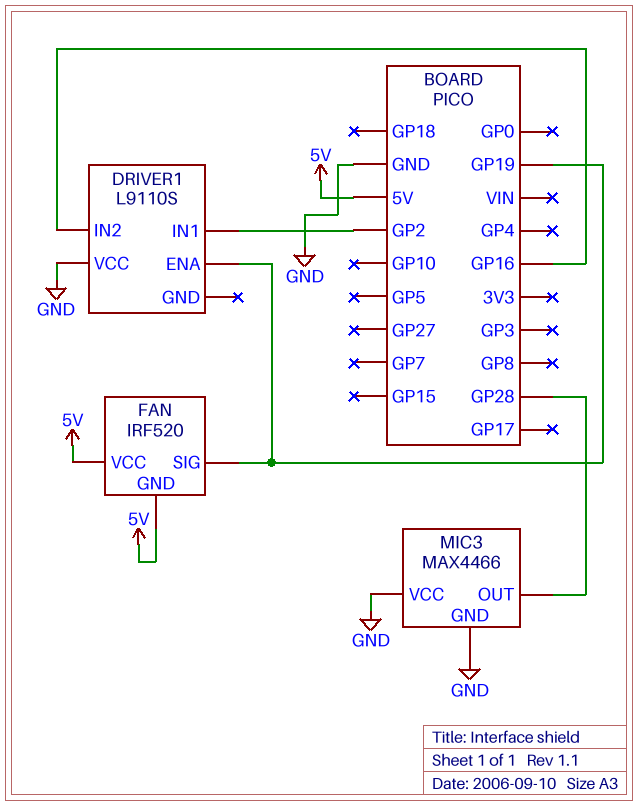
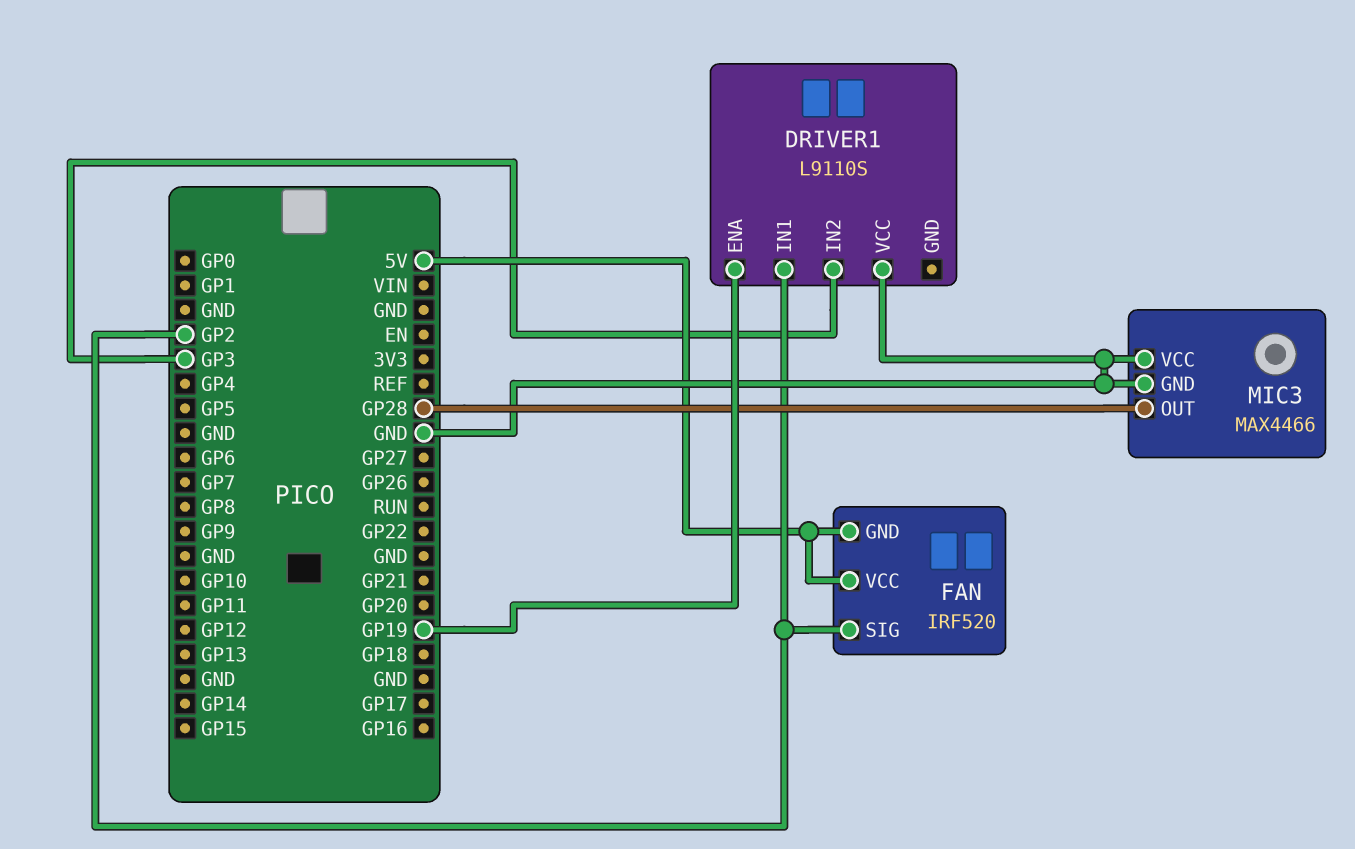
DRIVER1 pin IN2: GP16 -> GP3
FAN pin SIG: GP19 -> GP2

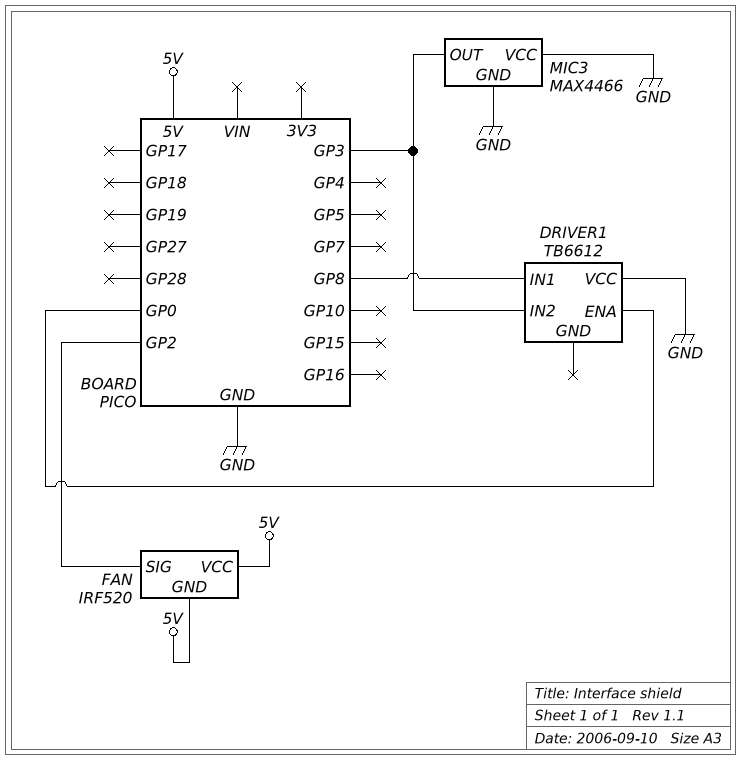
DRIVER1: L9110S -> TB6612
DRIVER1 pin ENA: GP19 -> GP0
DRIVER1 pin IN1: GP2 -> GP8
MIC3 pin OUT: GP28 -> GP3

